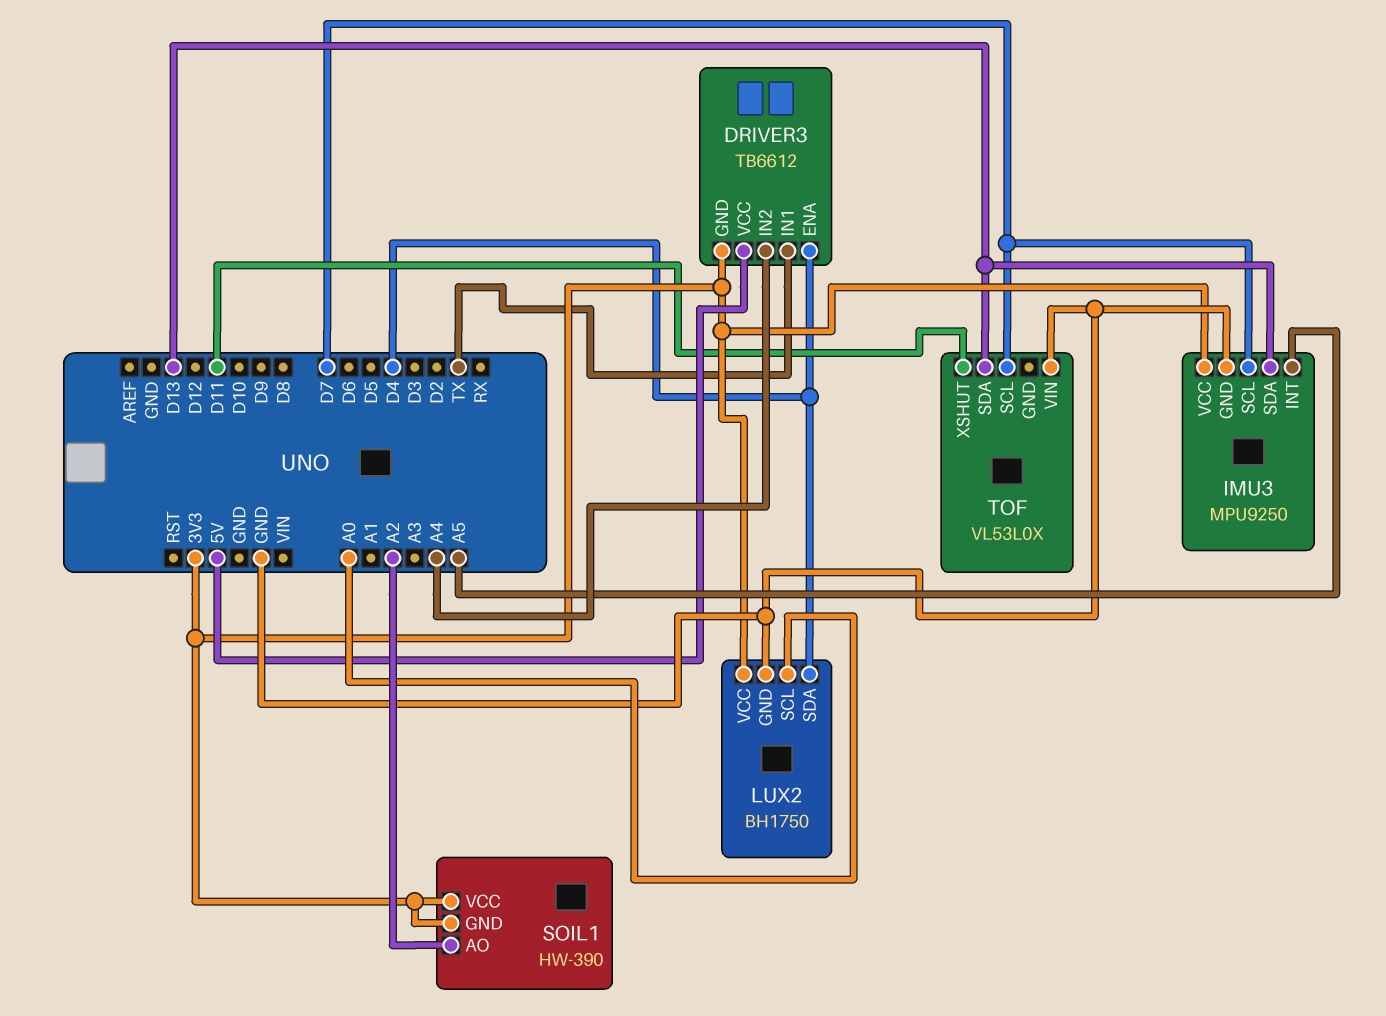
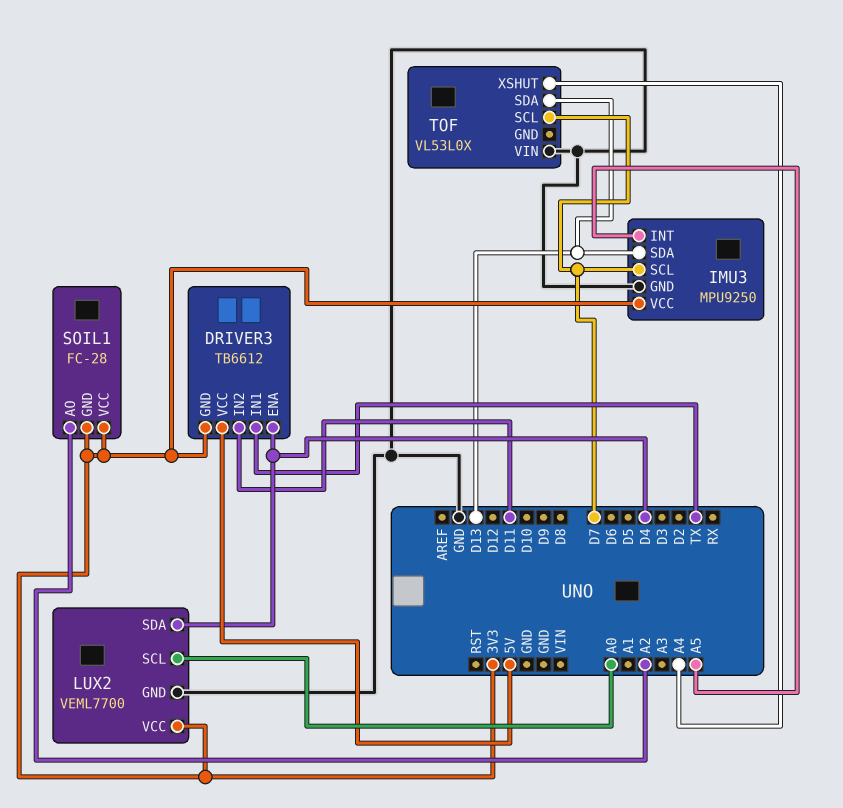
DRIVER3 pin IN2: A4 -> D11
LUX2: BH1750 -> VEML7700
SOIL1: HW-390 -> FC-28
TOF pin XSHUT: D11 -> A4

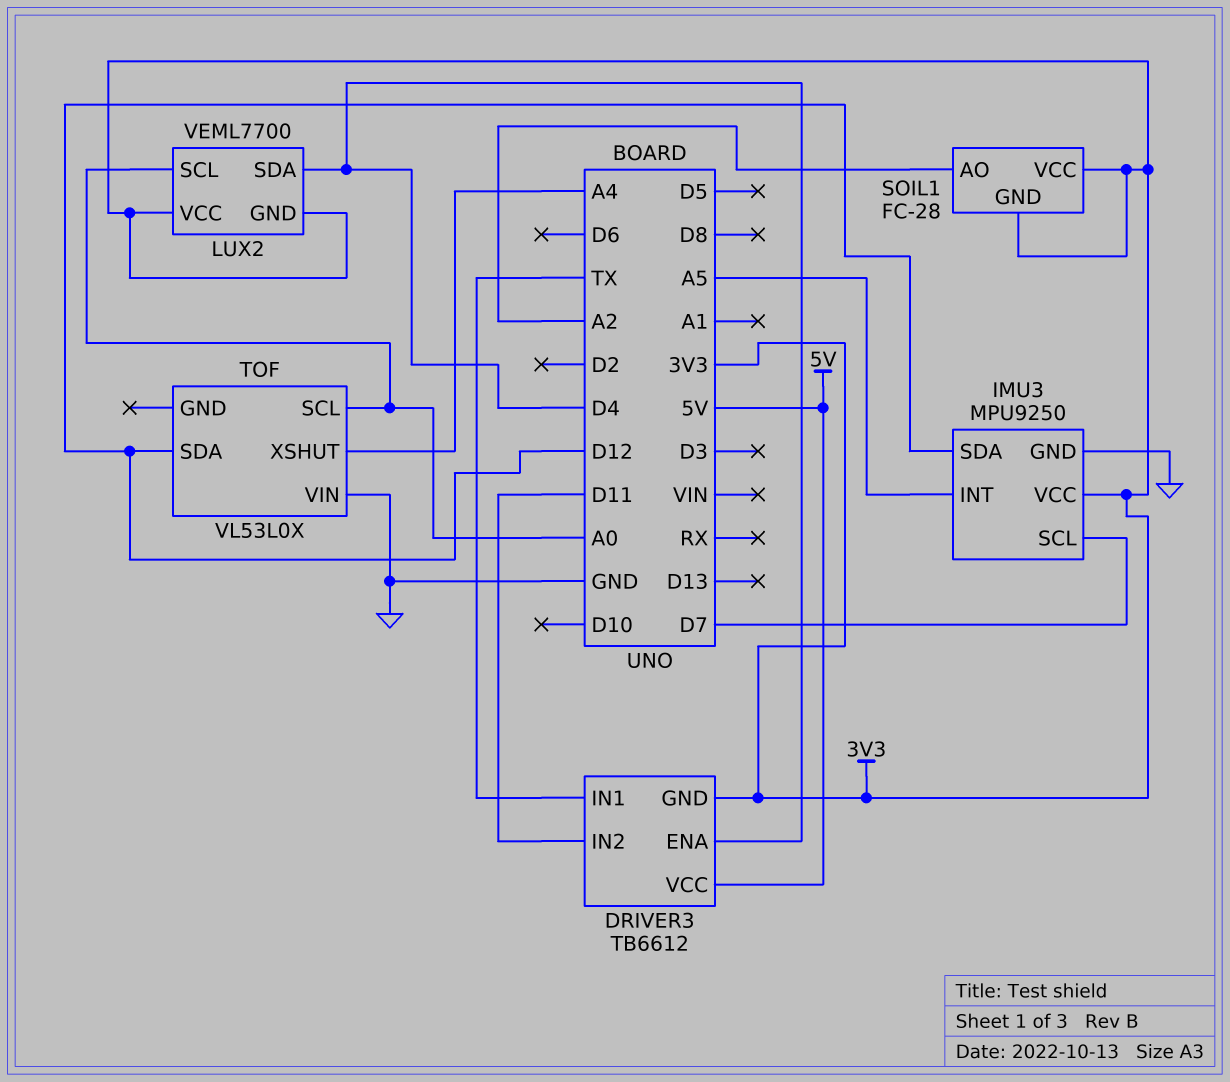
IMU3 pin SDA: D13 -> D12
LUX2 pin GND: GND -> 3V3
TOF pin SCL: D7 -> A0
TOF pin SDA: D13 -> D12

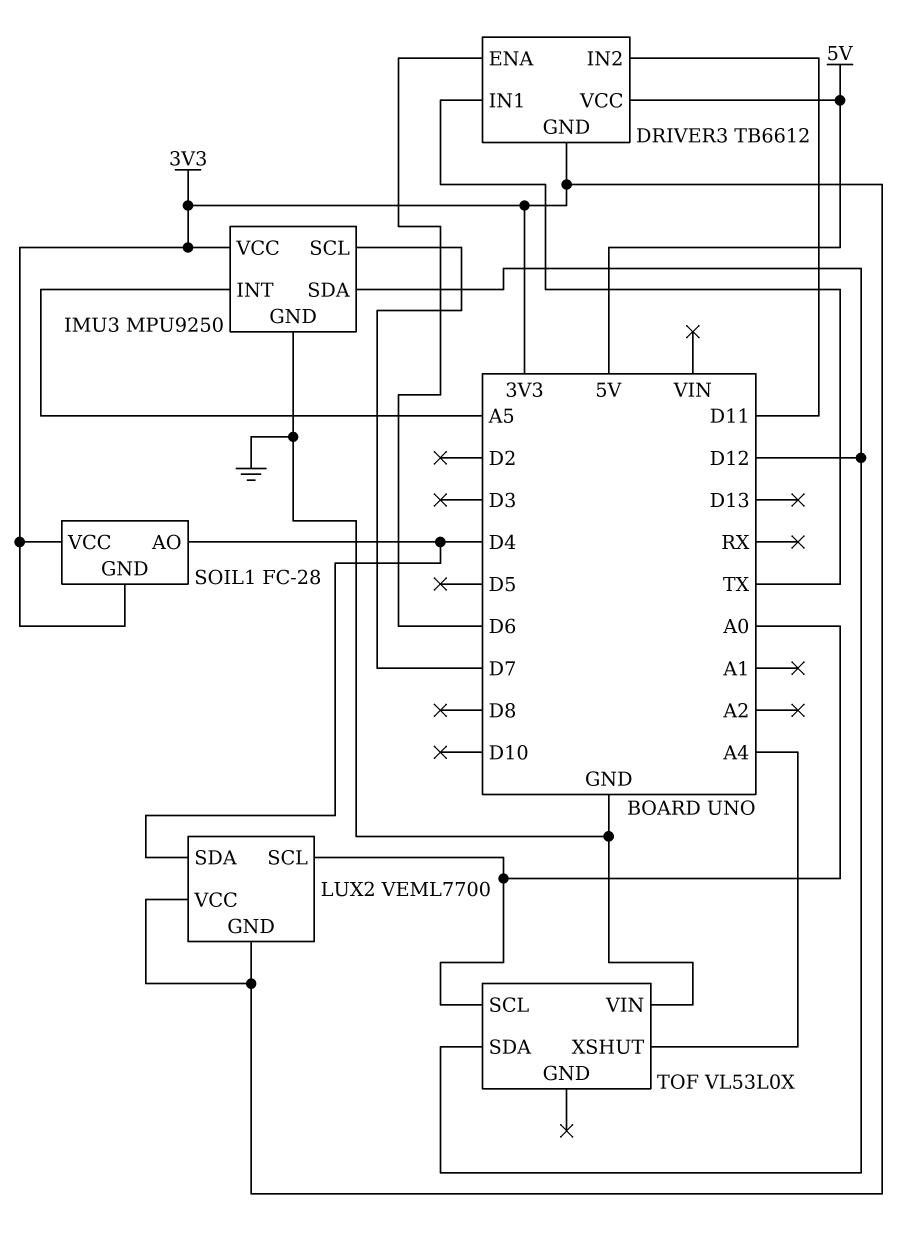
DRIVER3 pin ENA: D4 -> D6
SOIL1 pin AO: A2 -> D4

